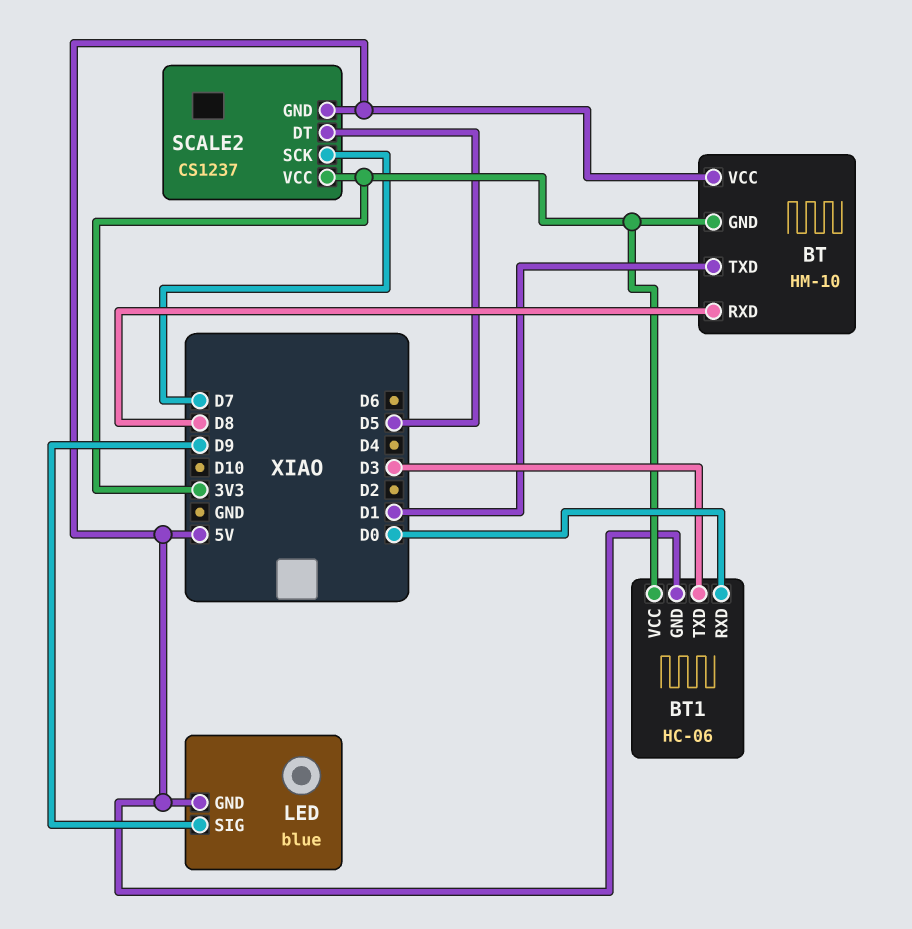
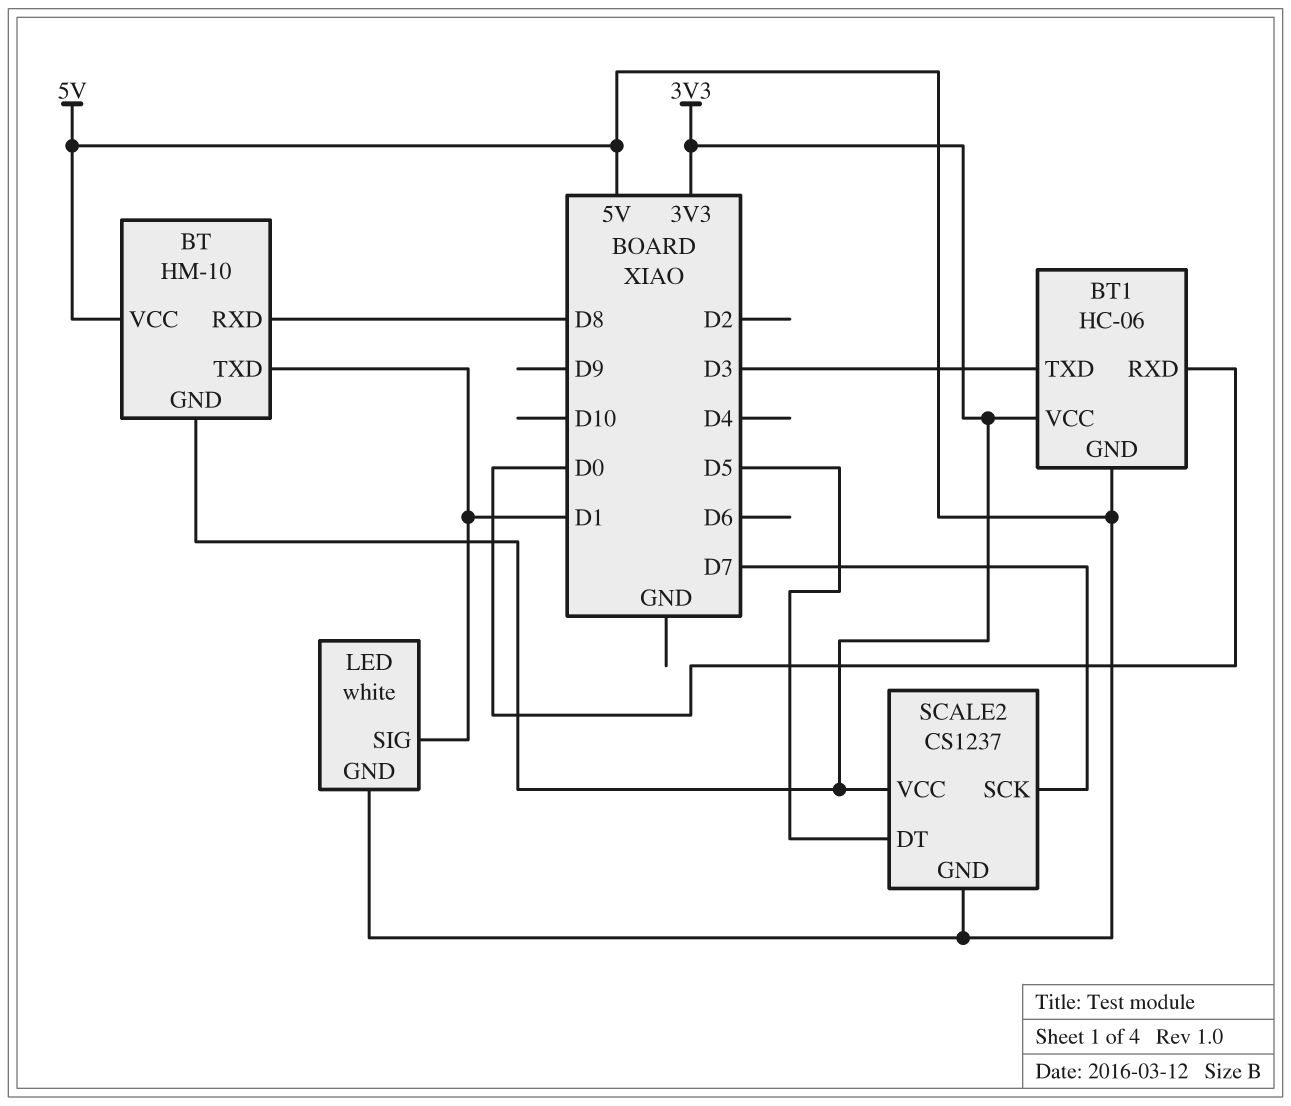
LED: blue -> white
LED pin SIG: D9 -> D1

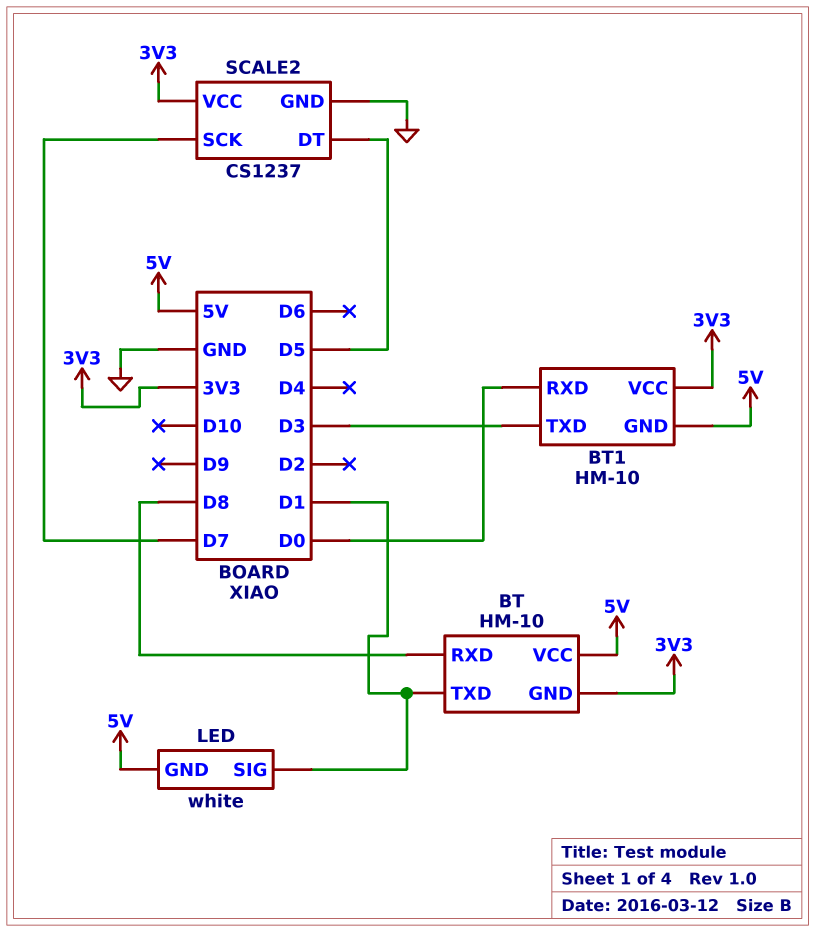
BT1: HC-06 -> HM-10
SCALE2 pin GND: 5V -> GND

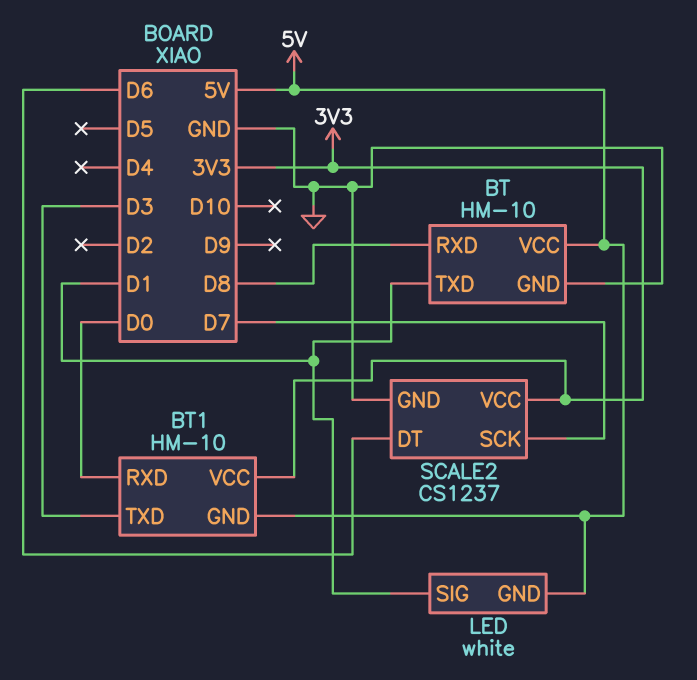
BT pin GND: 3V3 -> GND
SCALE2 pin DT: D5 -> D6

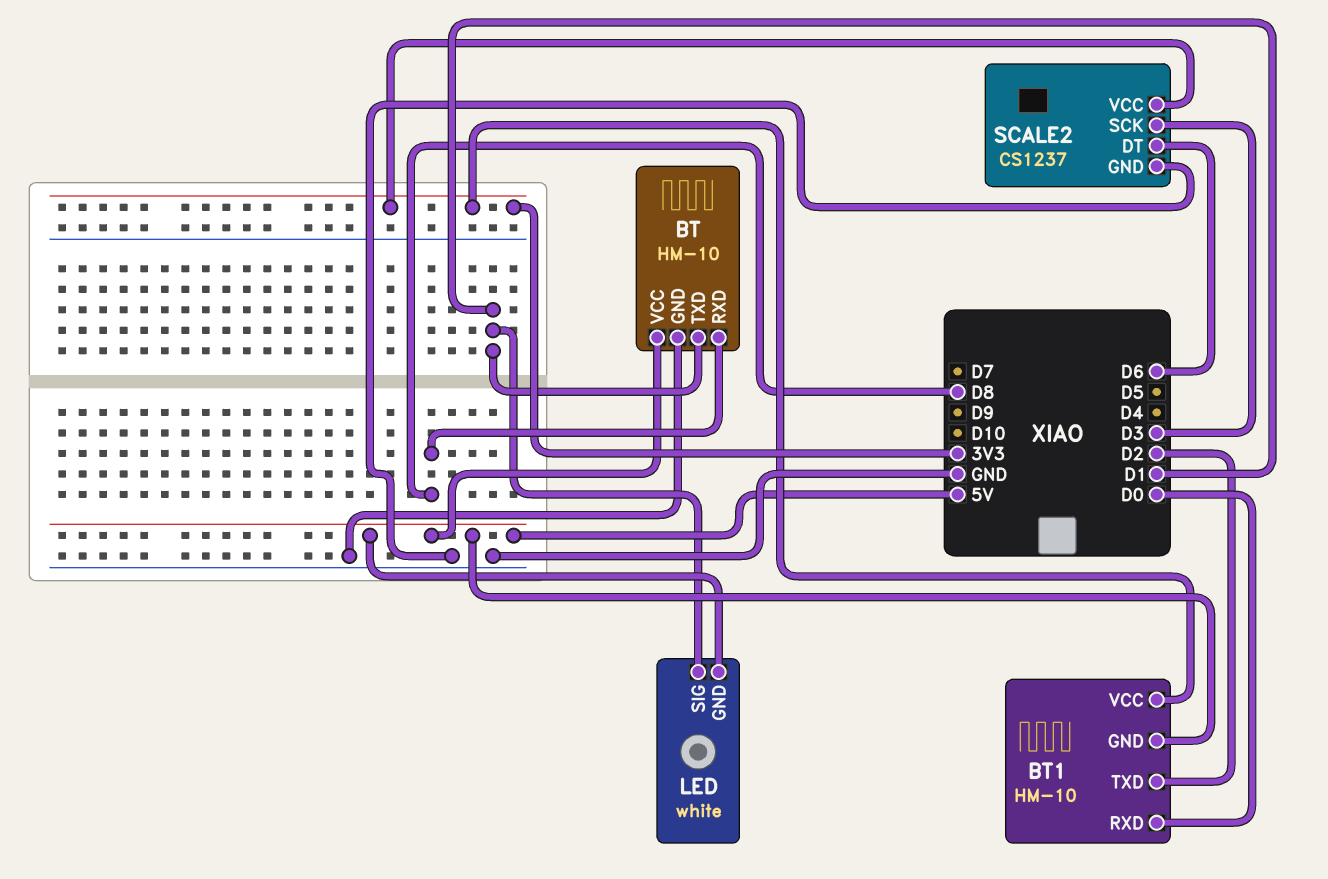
BT1 pin TXD: D3 -> D2
SCALE2 pin SCK: D7 -> D3

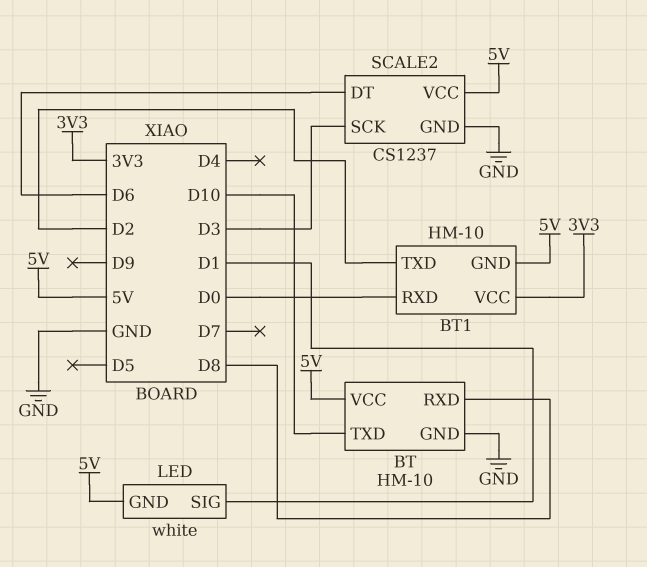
BT pin TXD: D1 -> D10
SCALE2 pin VCC: 3V3 -> 5V

